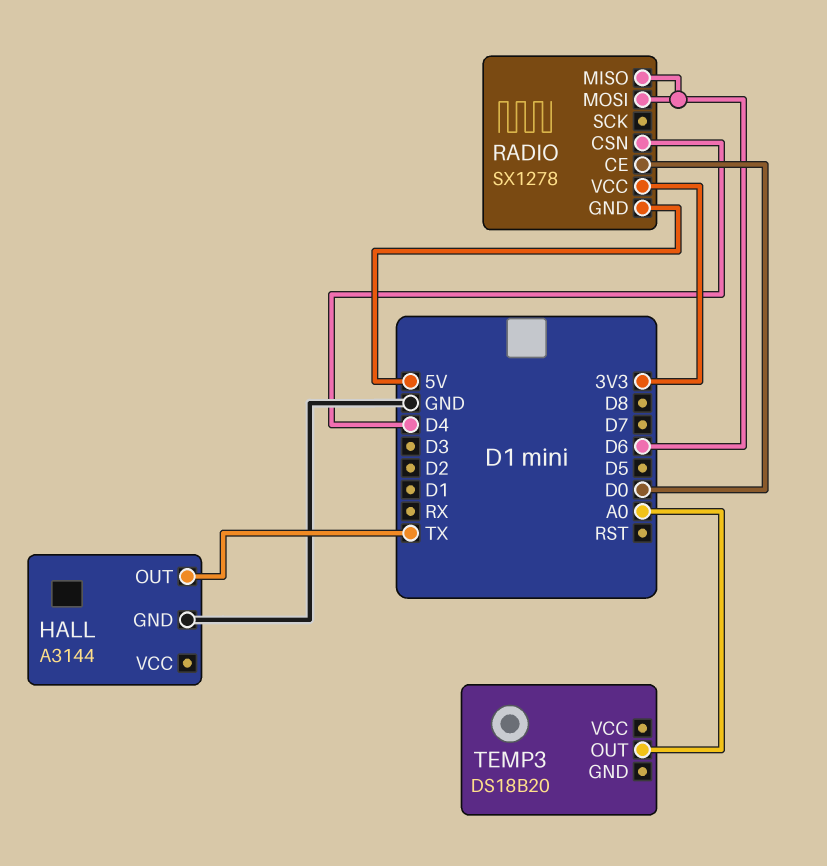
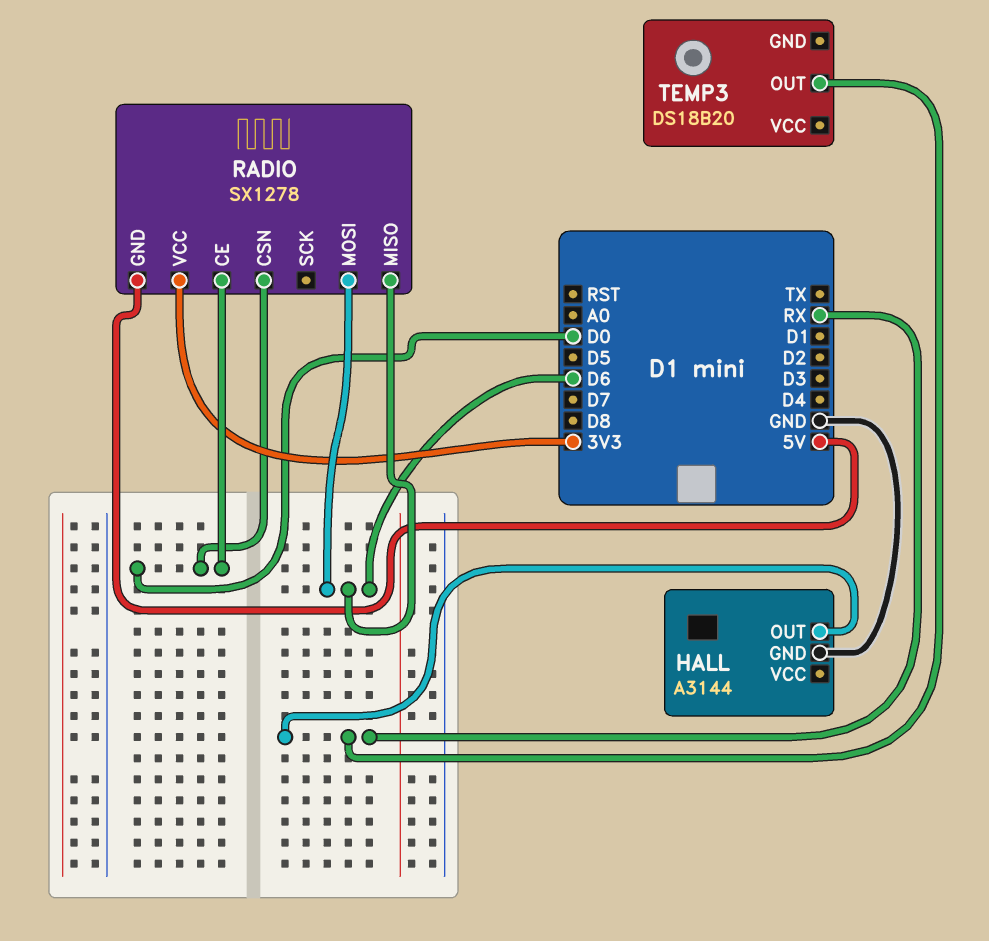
HALL pin OUT: TX -> RX
RADIO pin CSN: D4 -> D0
TEMP3 pin OUT: A0 -> RX

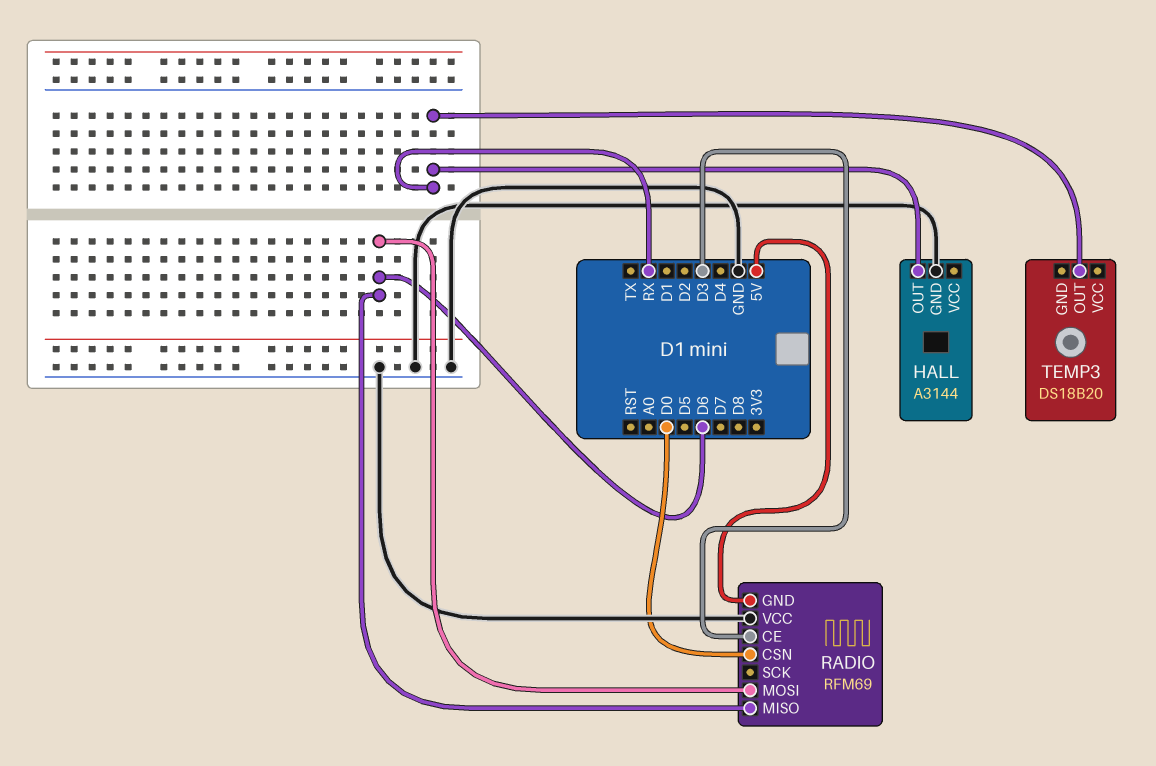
RADIO: SX1278 -> RFM69
RADIO pin CE: D0 -> D3
RADIO pin VCC: 3V3 -> GND

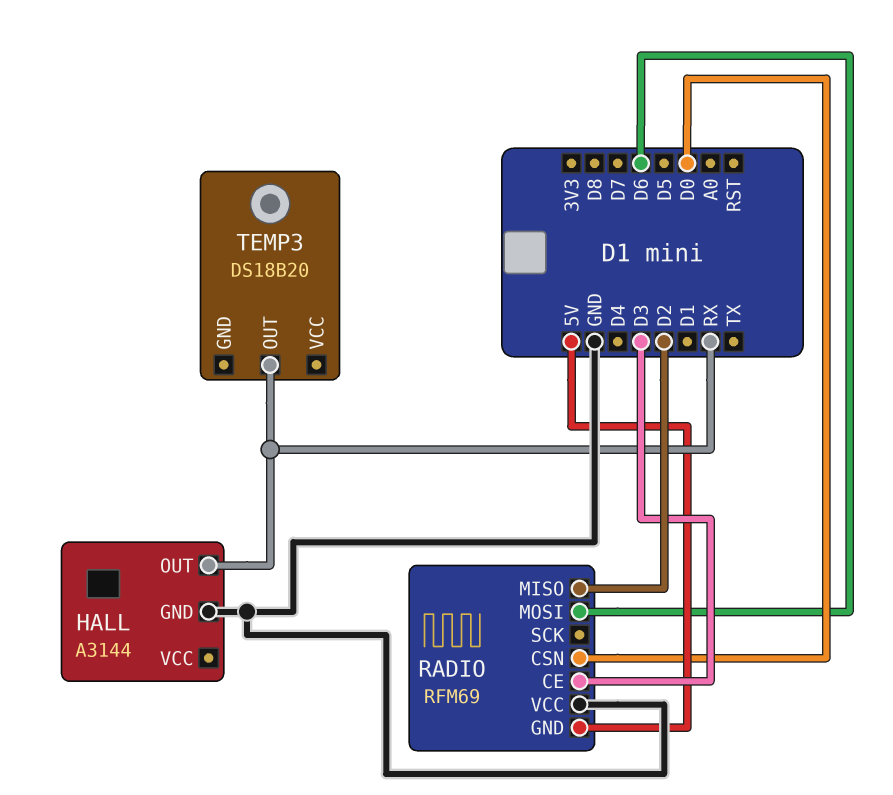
RADIO pin MISO: D6 -> D2

